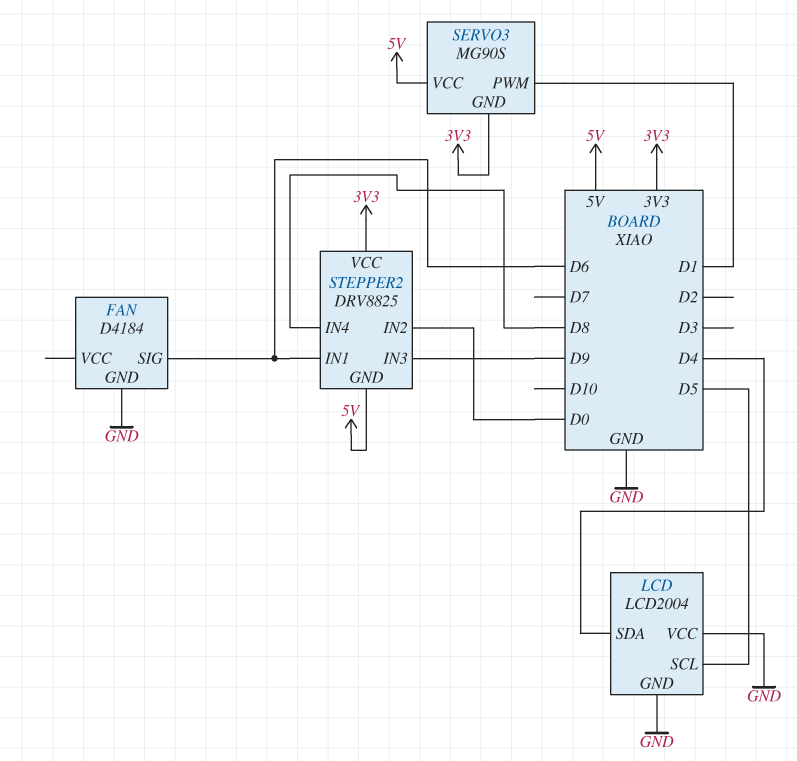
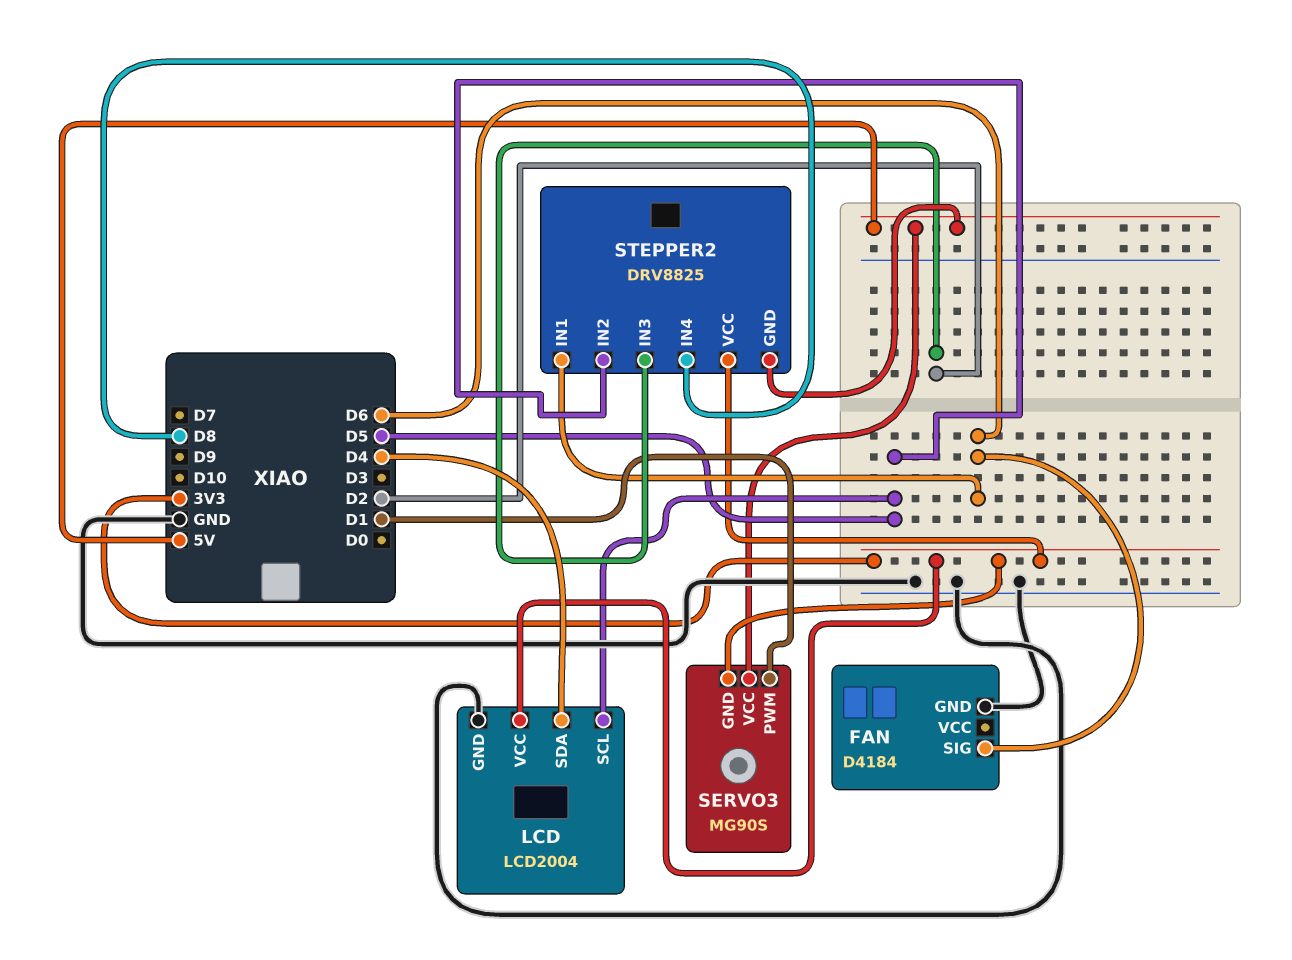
LCD pin VCC: GND -> 3V3
STEPPER2 pin IN2: D0 -> D5
STEPPER2 pin IN3: D9 -> D2

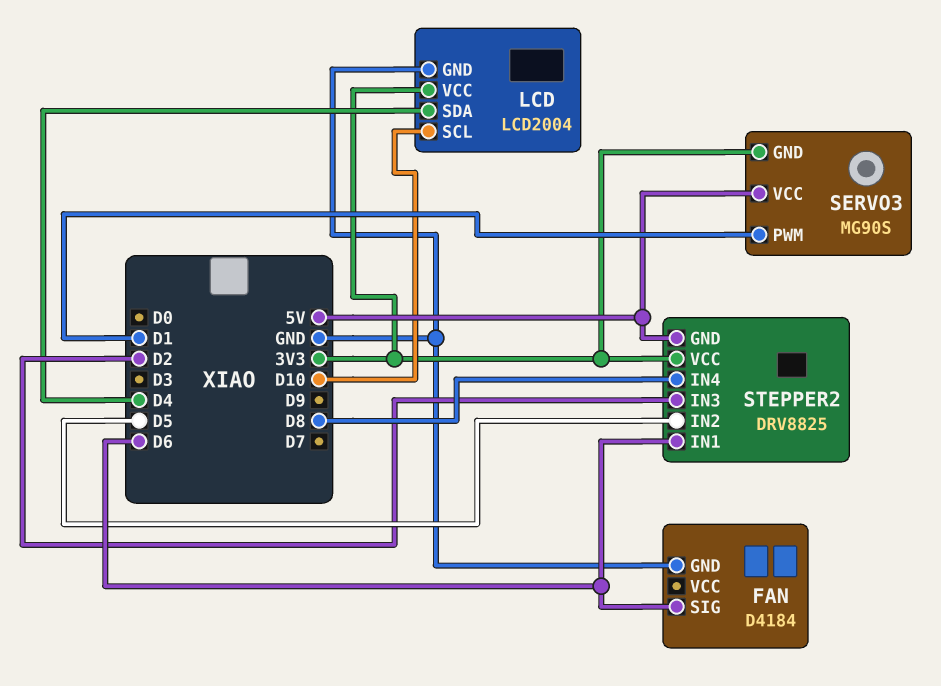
LCD pin SCL: D5 -> D10

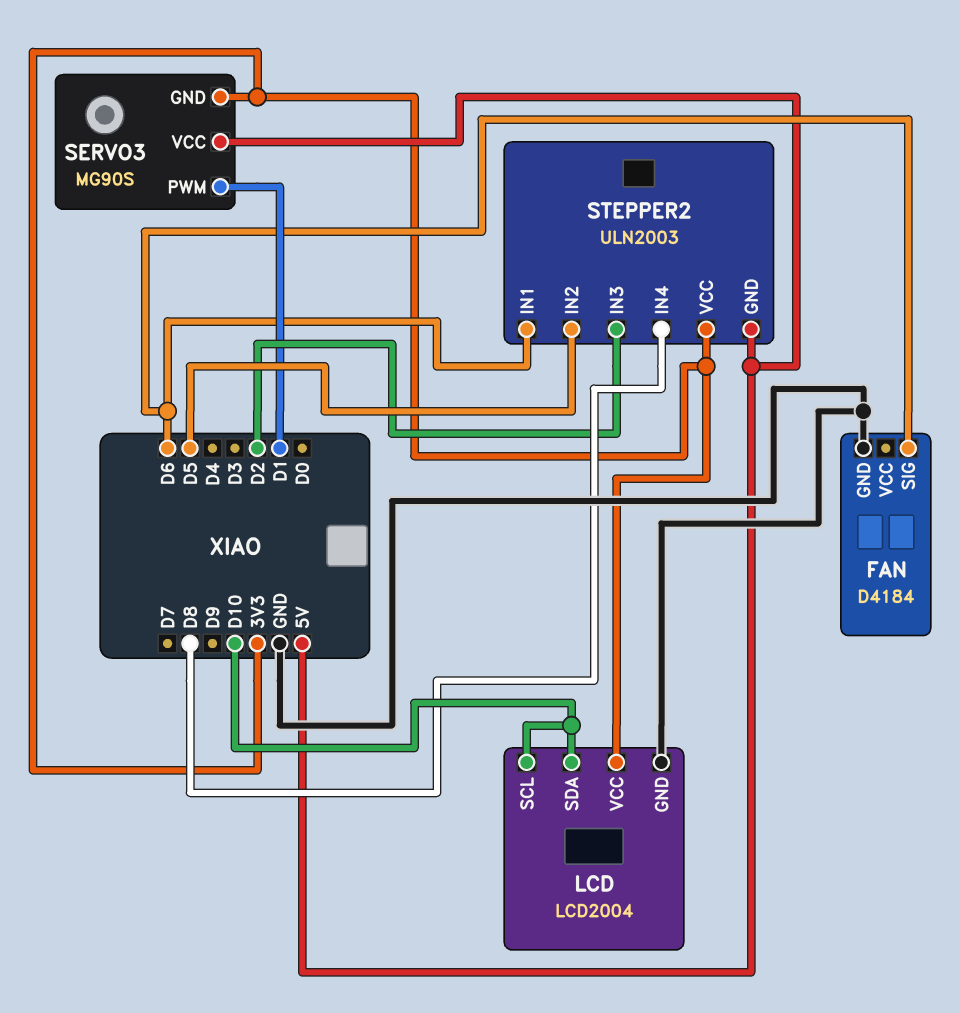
LCD pin SDA: D4 -> D10
STEPPER2: DRV8825 -> ULN2003

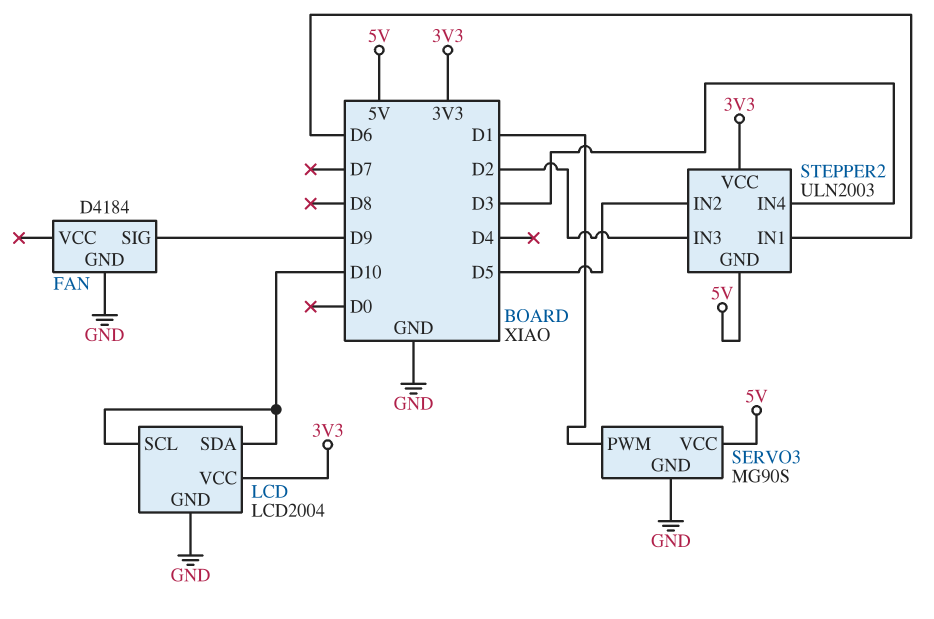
FAN pin SIG: D6 -> D9
SERVO3 pin GND: 3V3 -> GND
STEPPER2 pin IN4: D8 -> D3

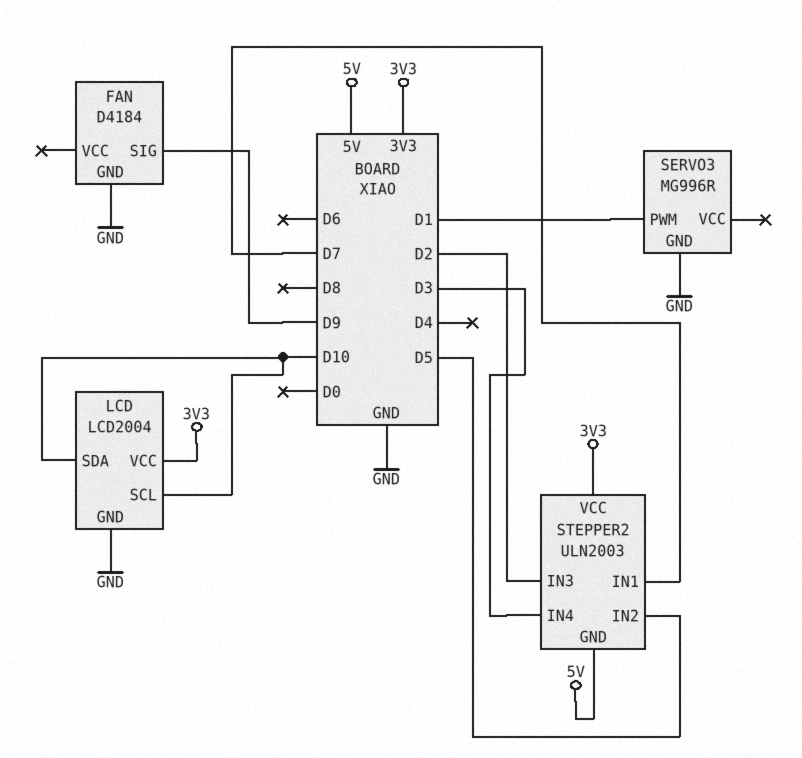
SERVO3: MG90S -> MG996R
SERVO3 pin VCC: 5V -> none
STEPPER2 pin IN1: D6 -> D7

